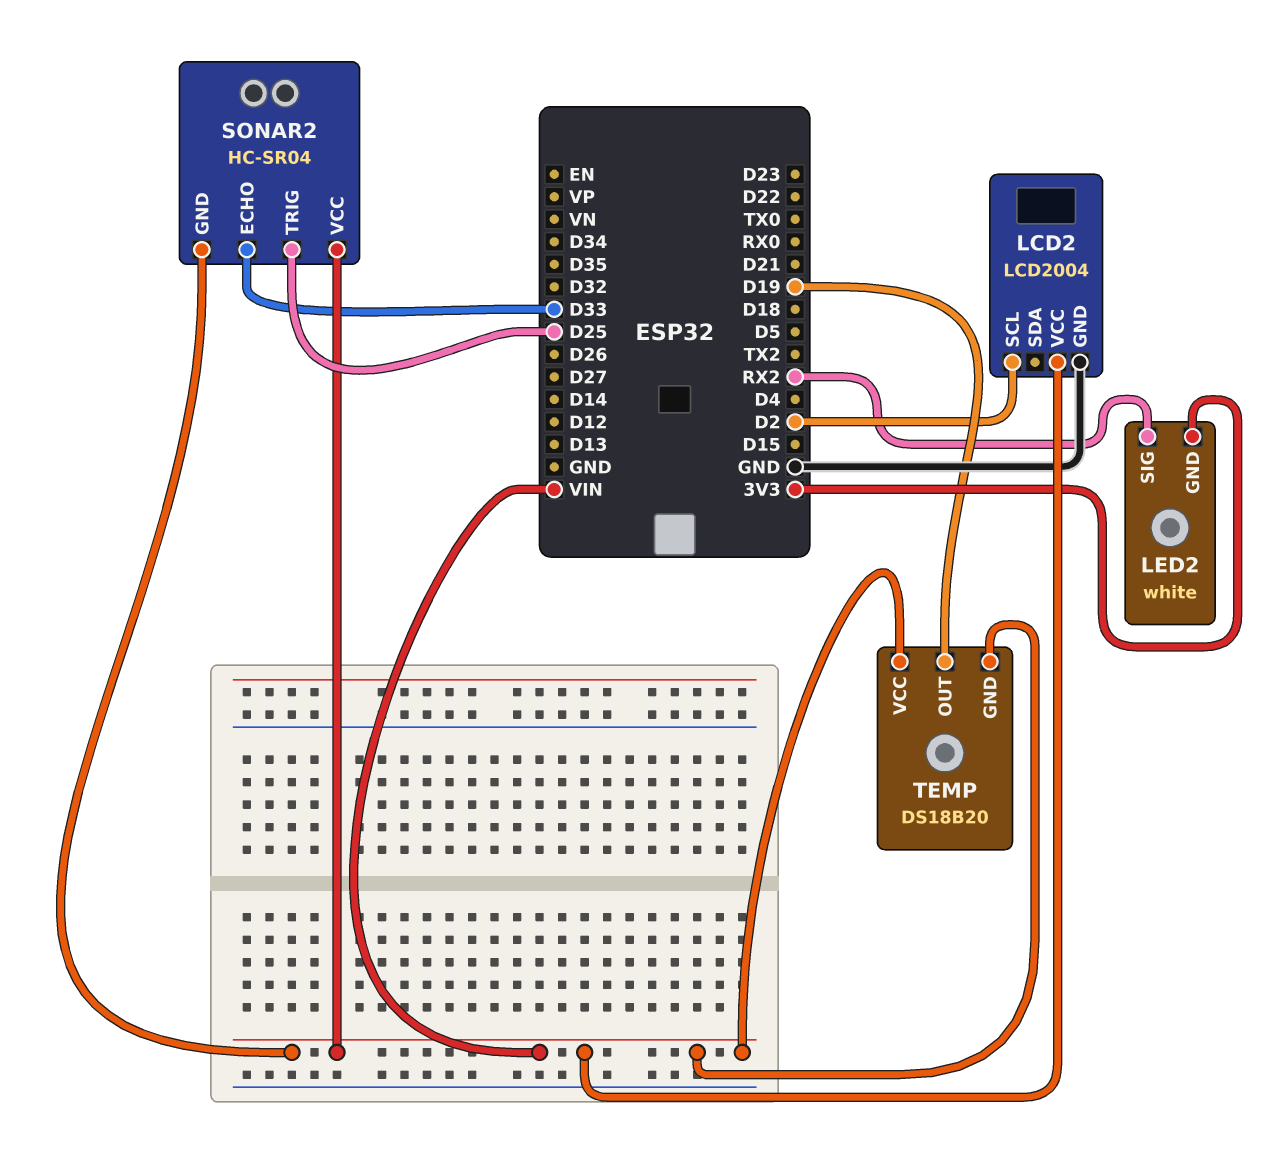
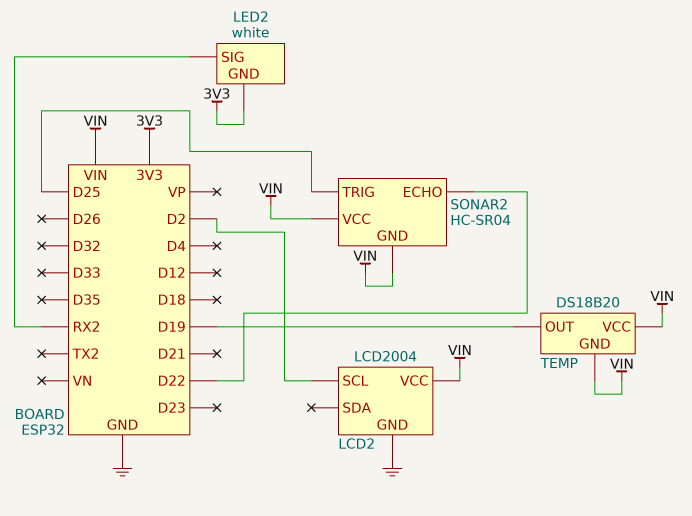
SONAR2 pin ECHO: D33 -> D22

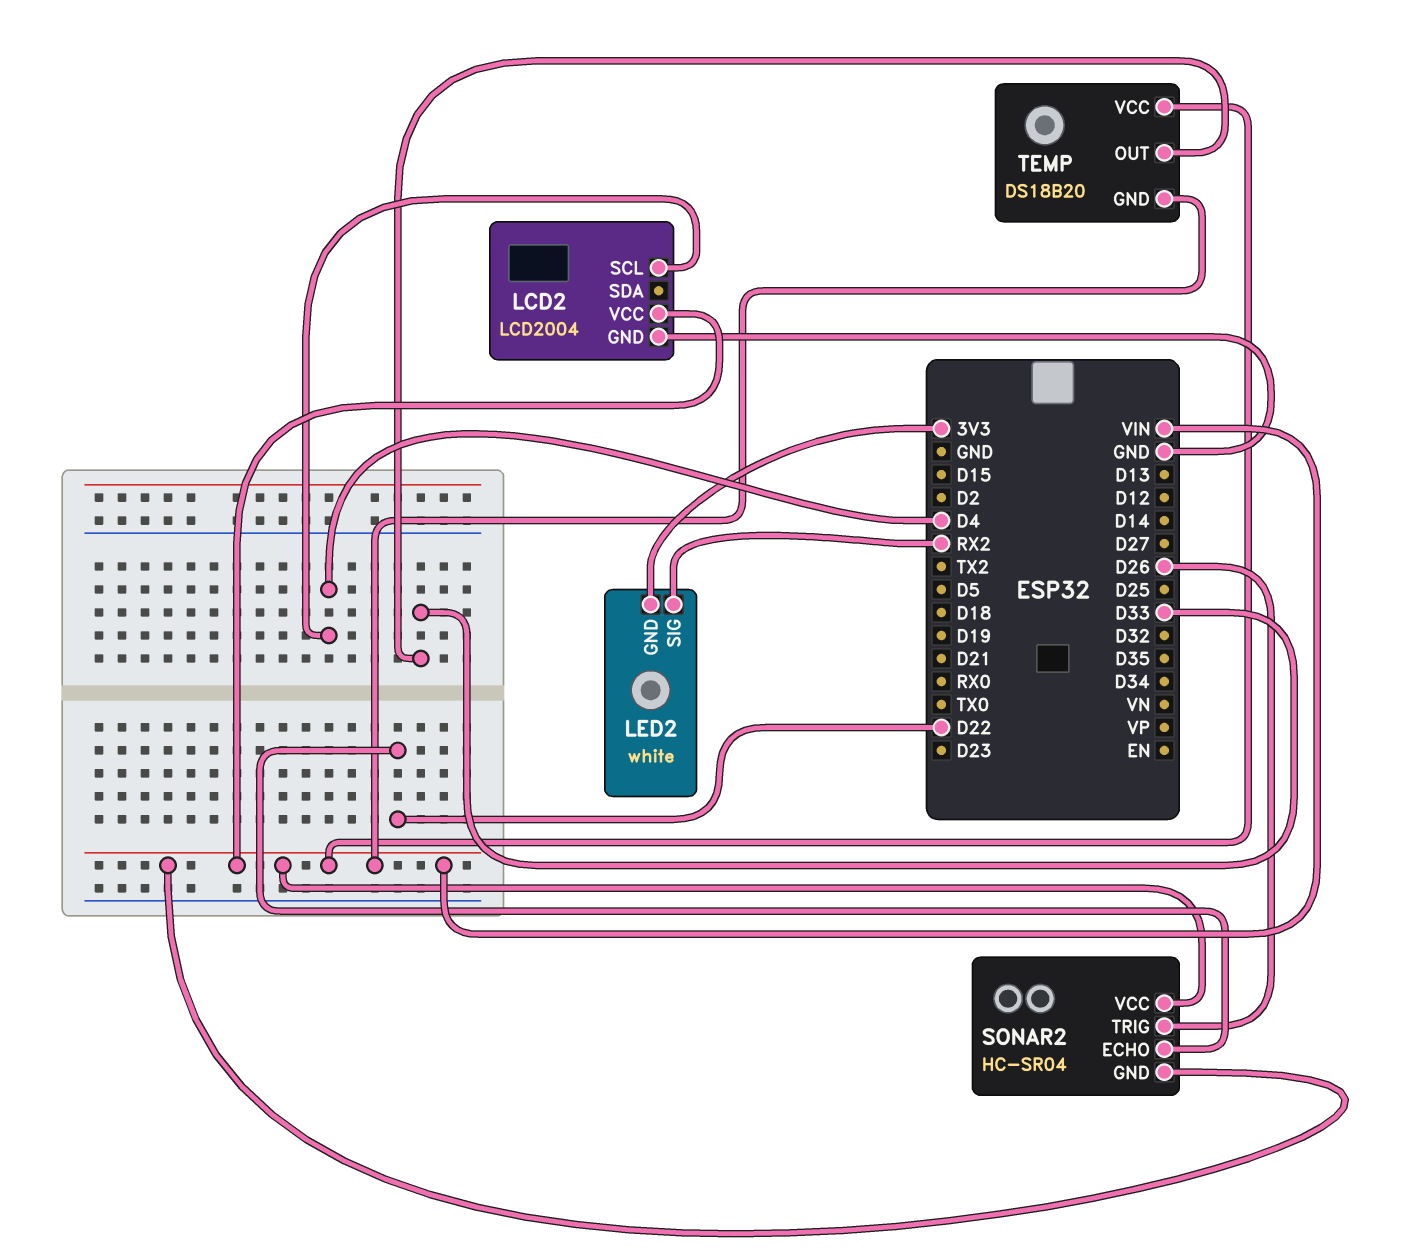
LCD2 pin SCL: D2 -> D4
SONAR2 pin TRIG: D25 -> D26
TEMP pin OUT: D19 -> D33

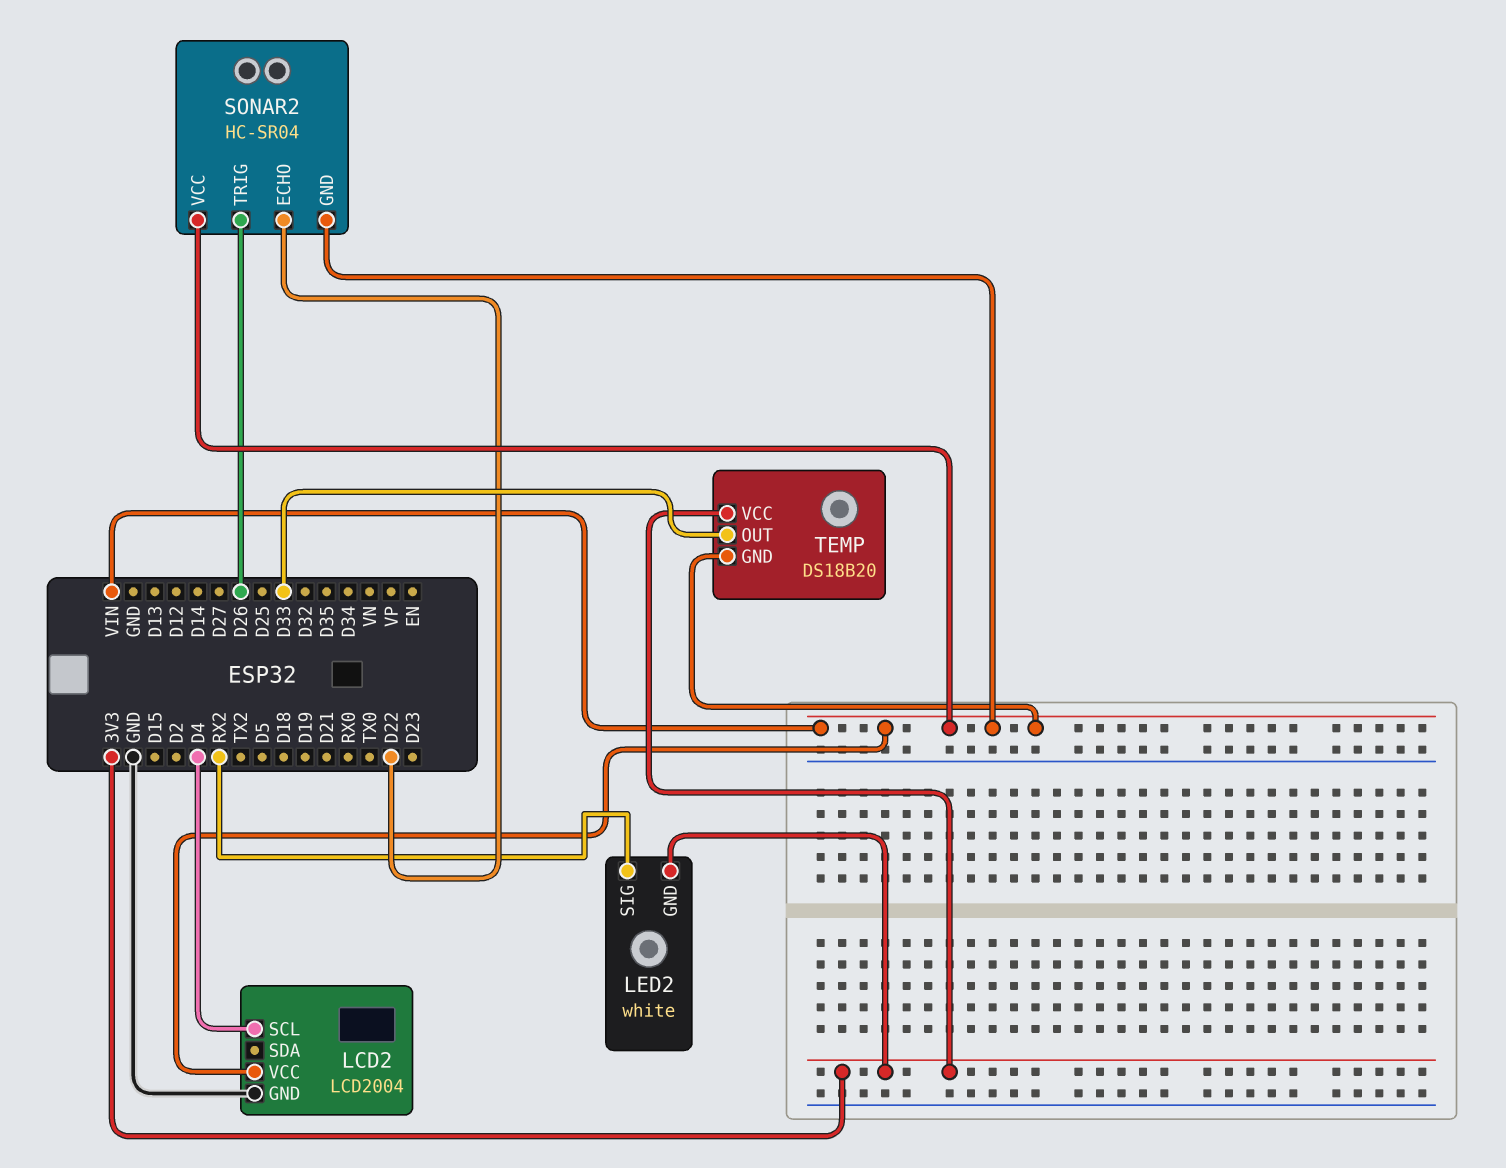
TEMP pin VCC: VIN -> 3V3

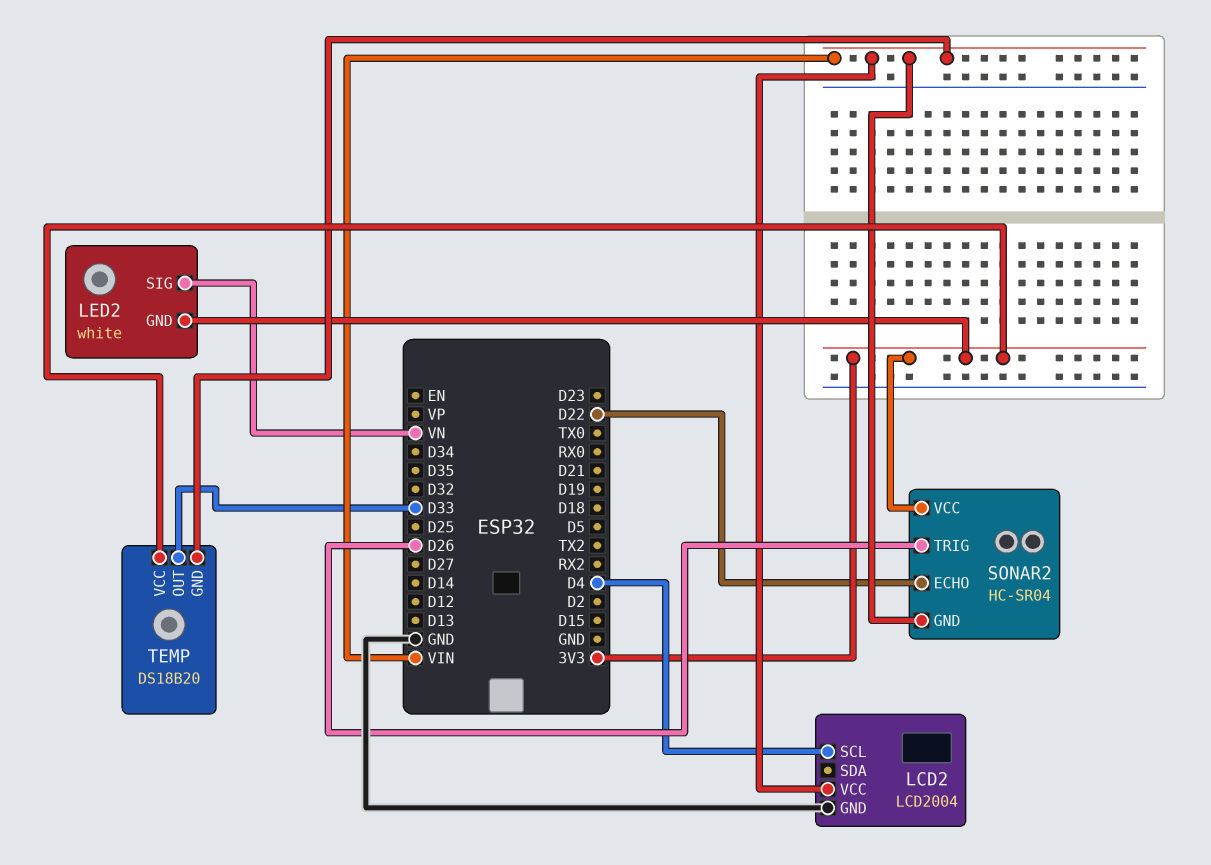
LED2 pin SIG: RX2 -> VN
SONAR2 pin VCC: VIN -> 3V3

